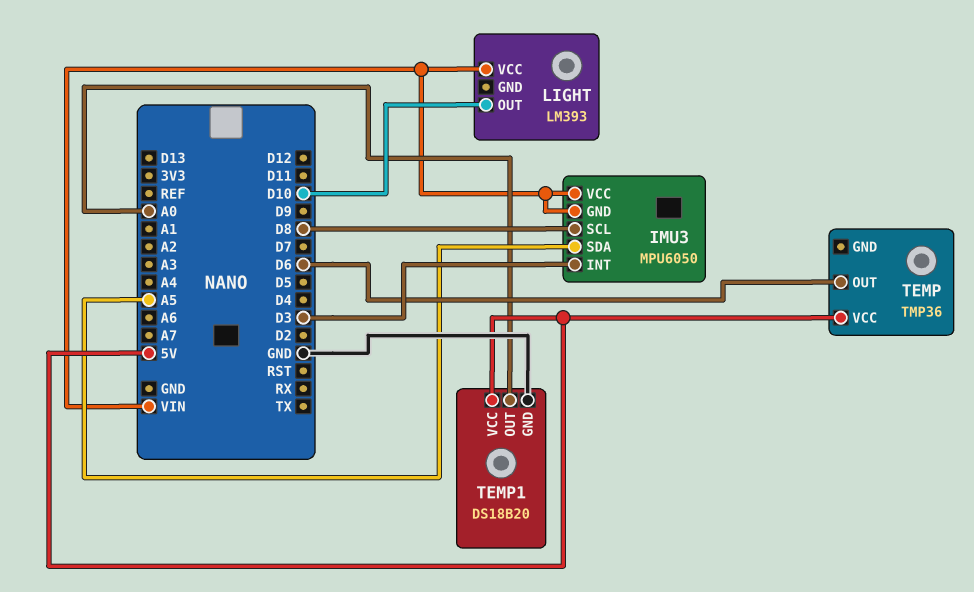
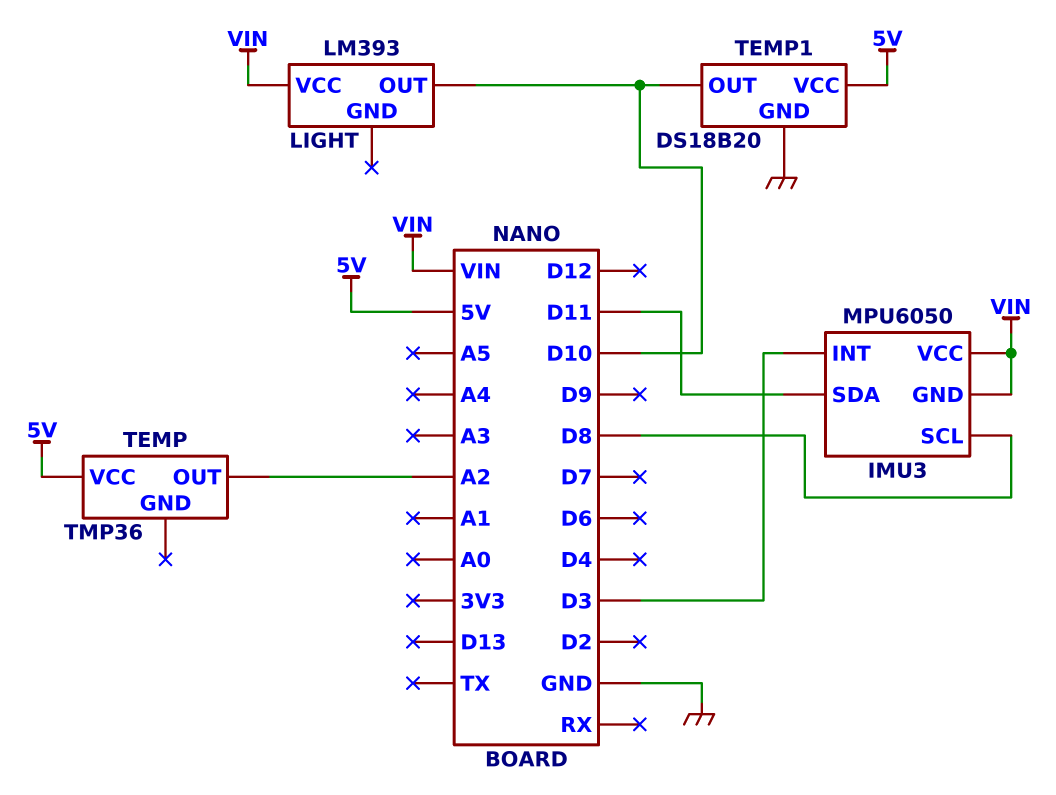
IMU3 pin SDA: A5 -> D11
TEMP pin OUT: D6 -> A2
TEMP1 pin OUT: A0 -> D10

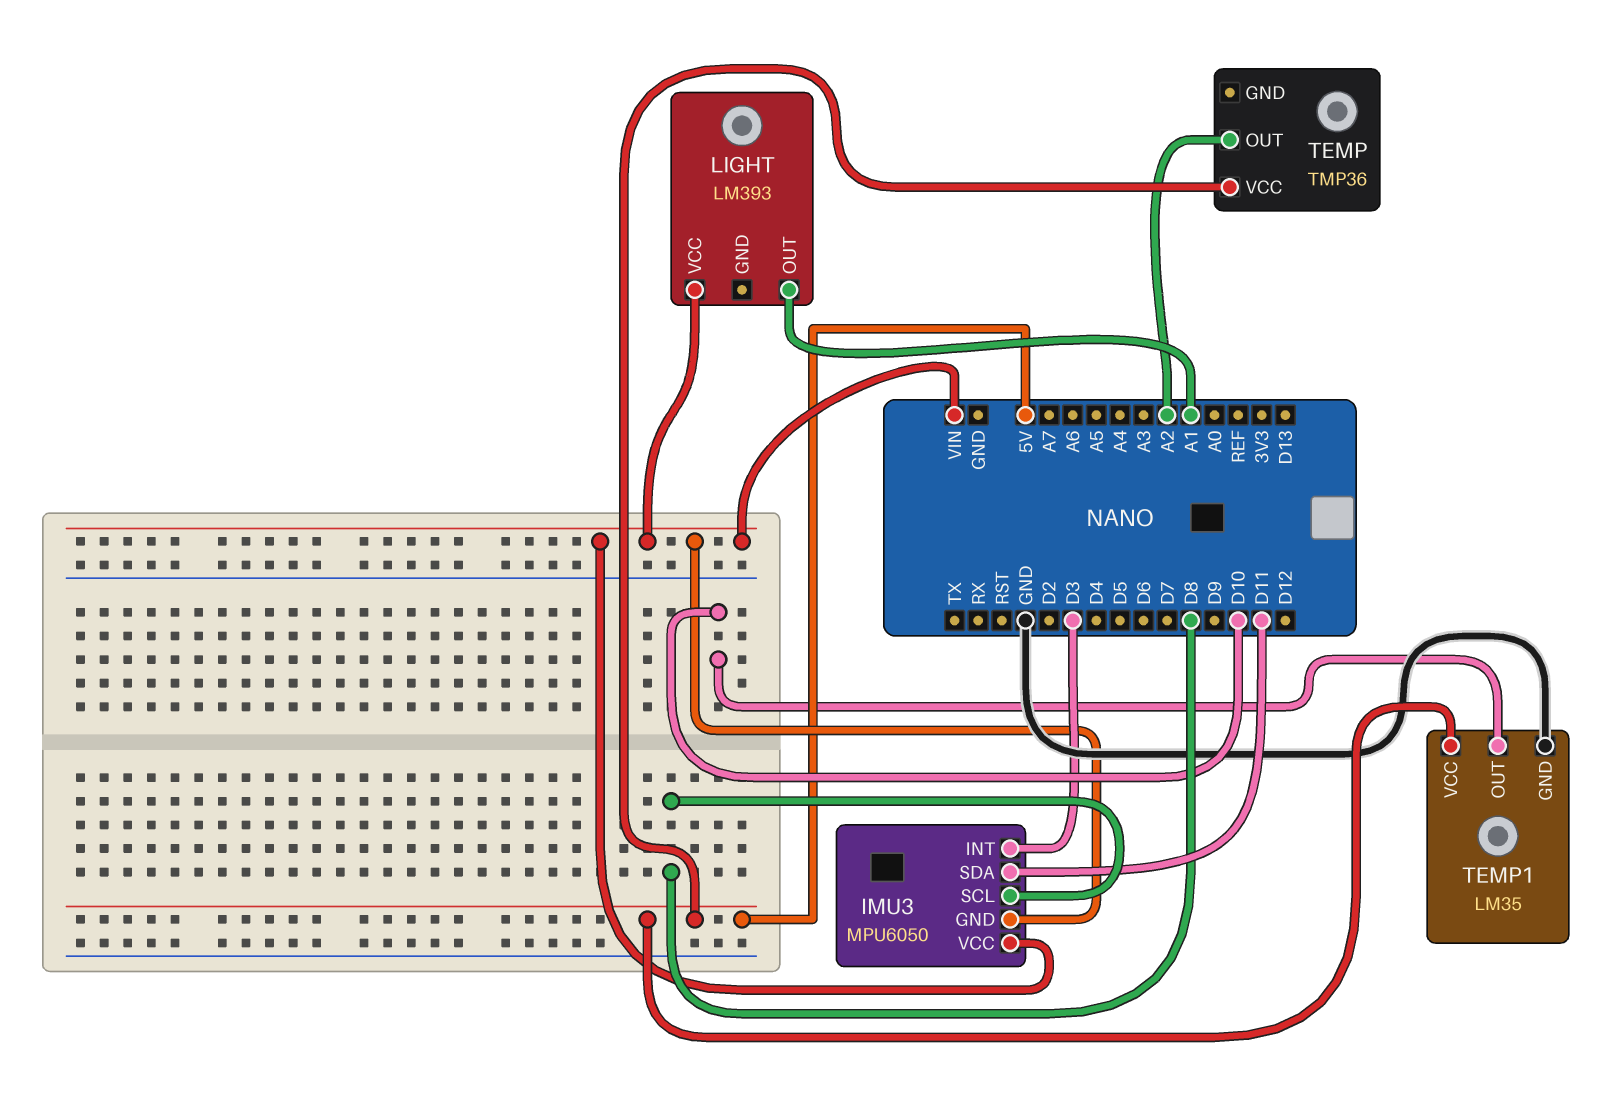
LIGHT pin OUT: D10 -> A1
TEMP1: DS18B20 -> LM35

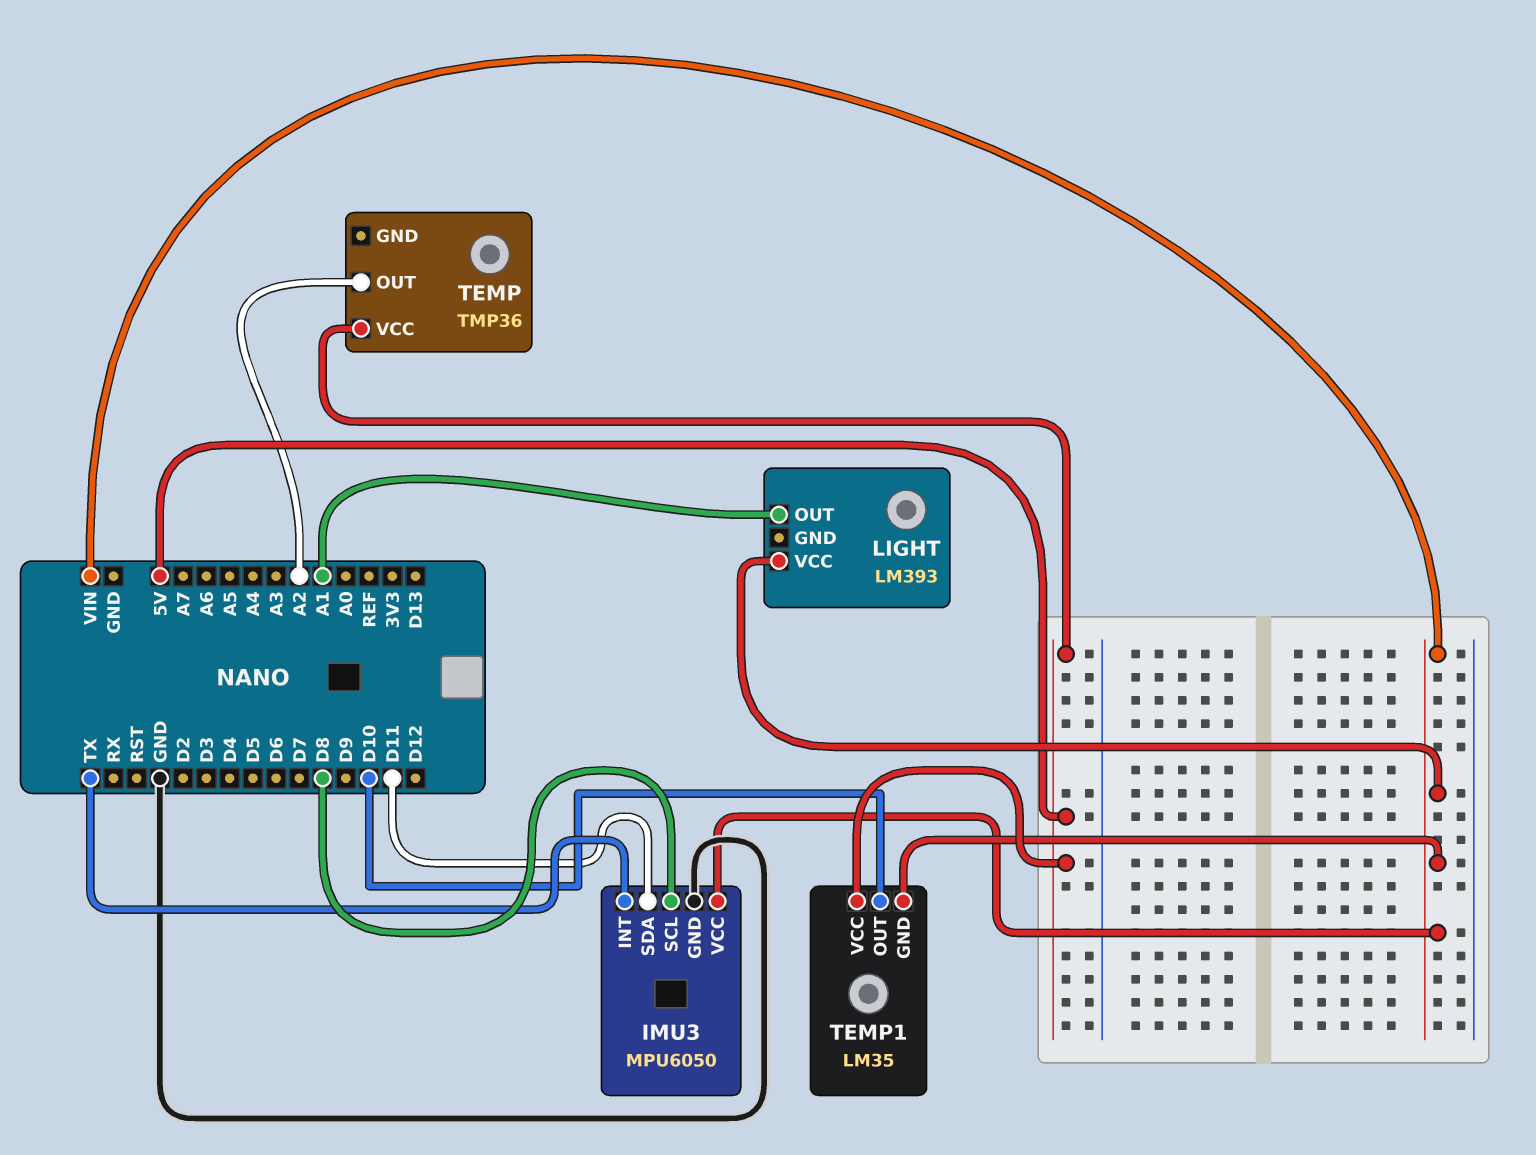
IMU3 pin GND: VIN -> GND
IMU3 pin INT: D3 -> TX
TEMP1 pin GND: GND -> VIN

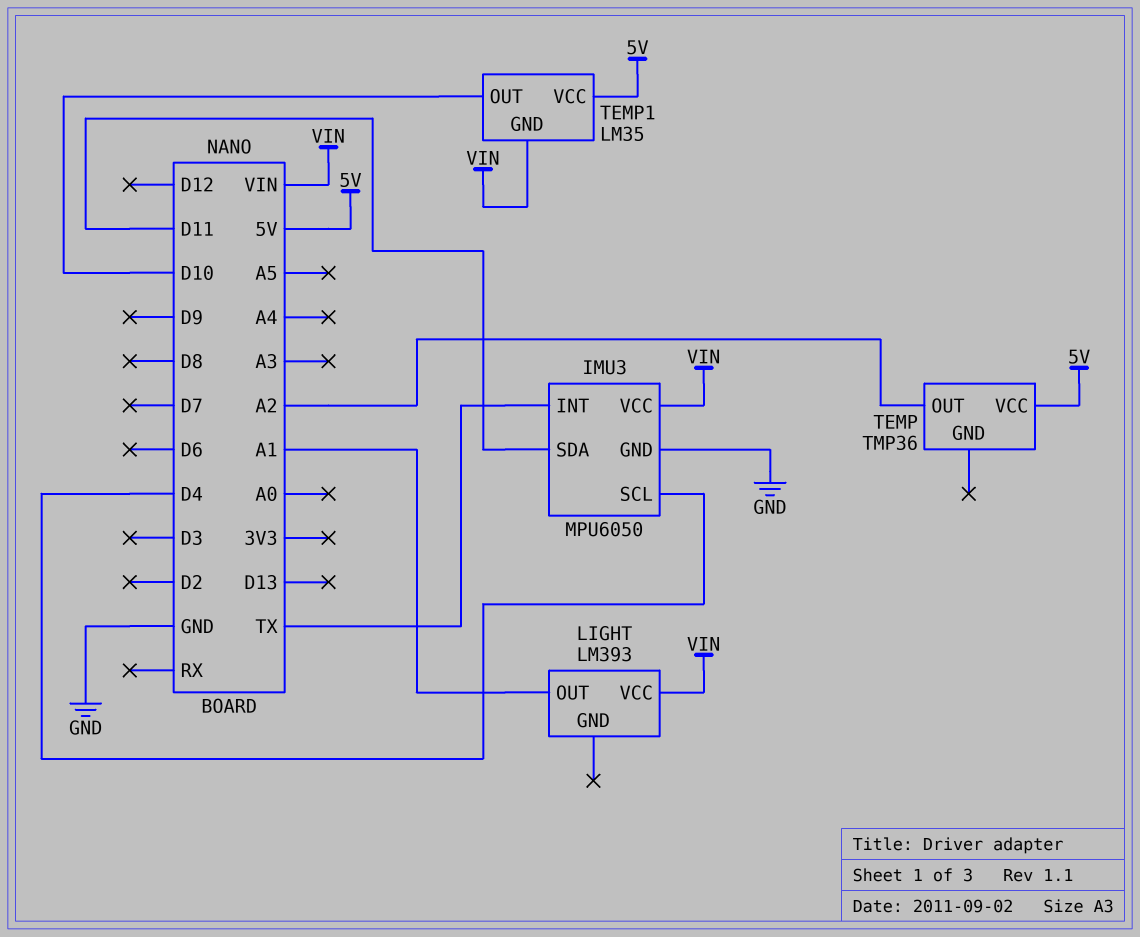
IMU3 pin SCL: D8 -> D4

